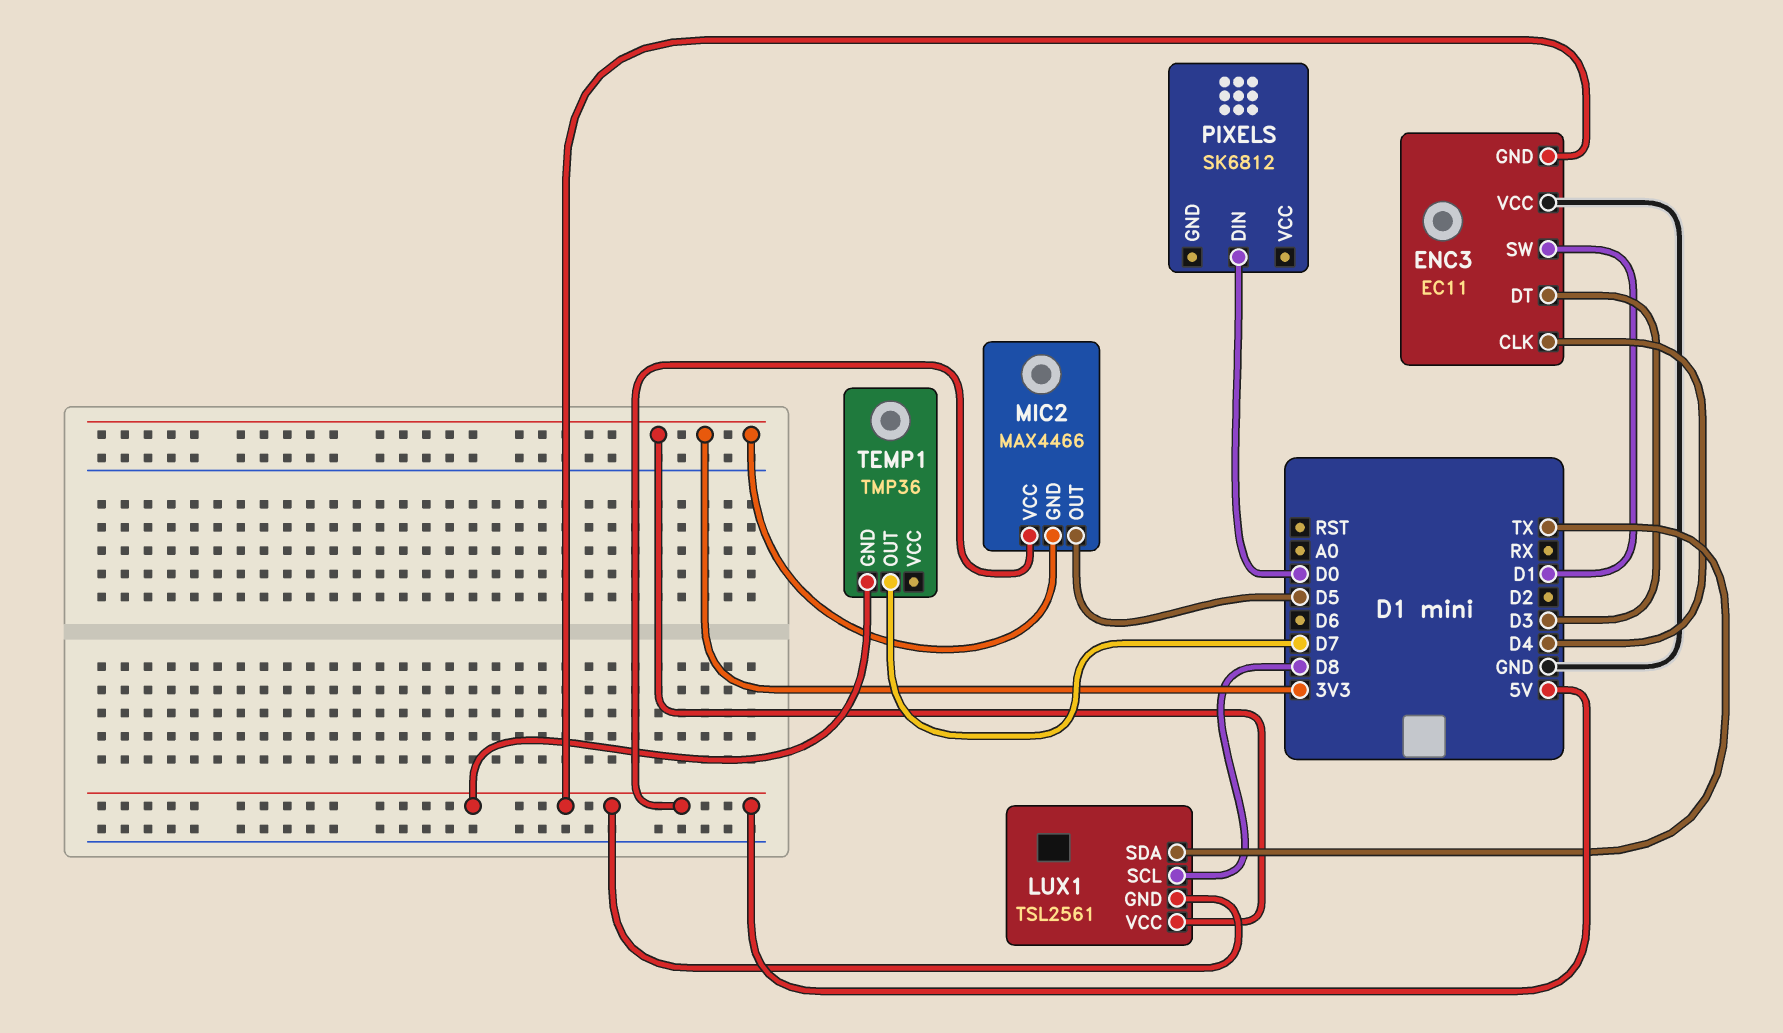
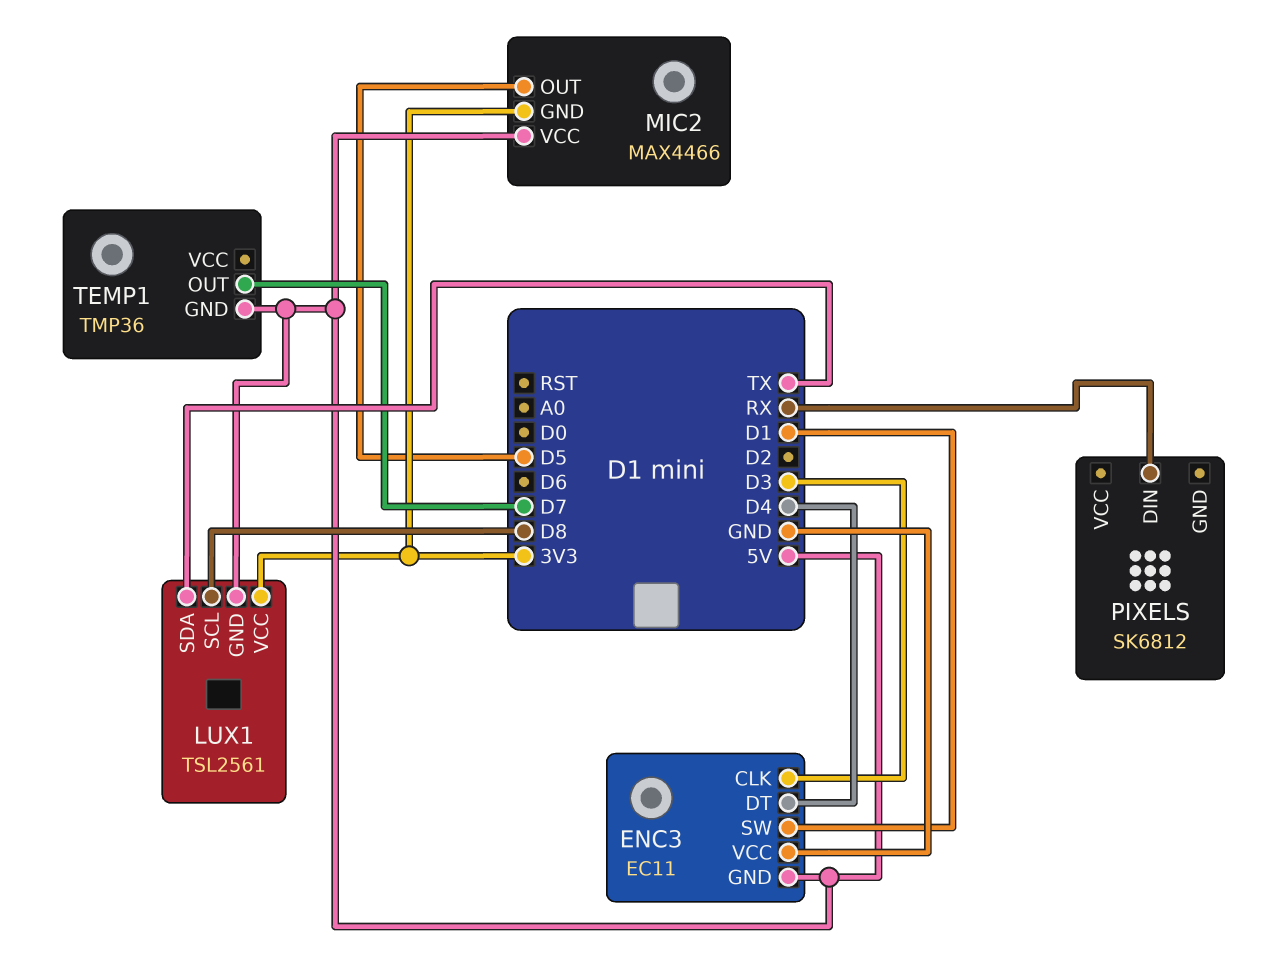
ENC3 pin CLK: D4 -> D3
ENC3 pin DT: D3 -> D4
PIXELS pin DIN: D0 -> RX

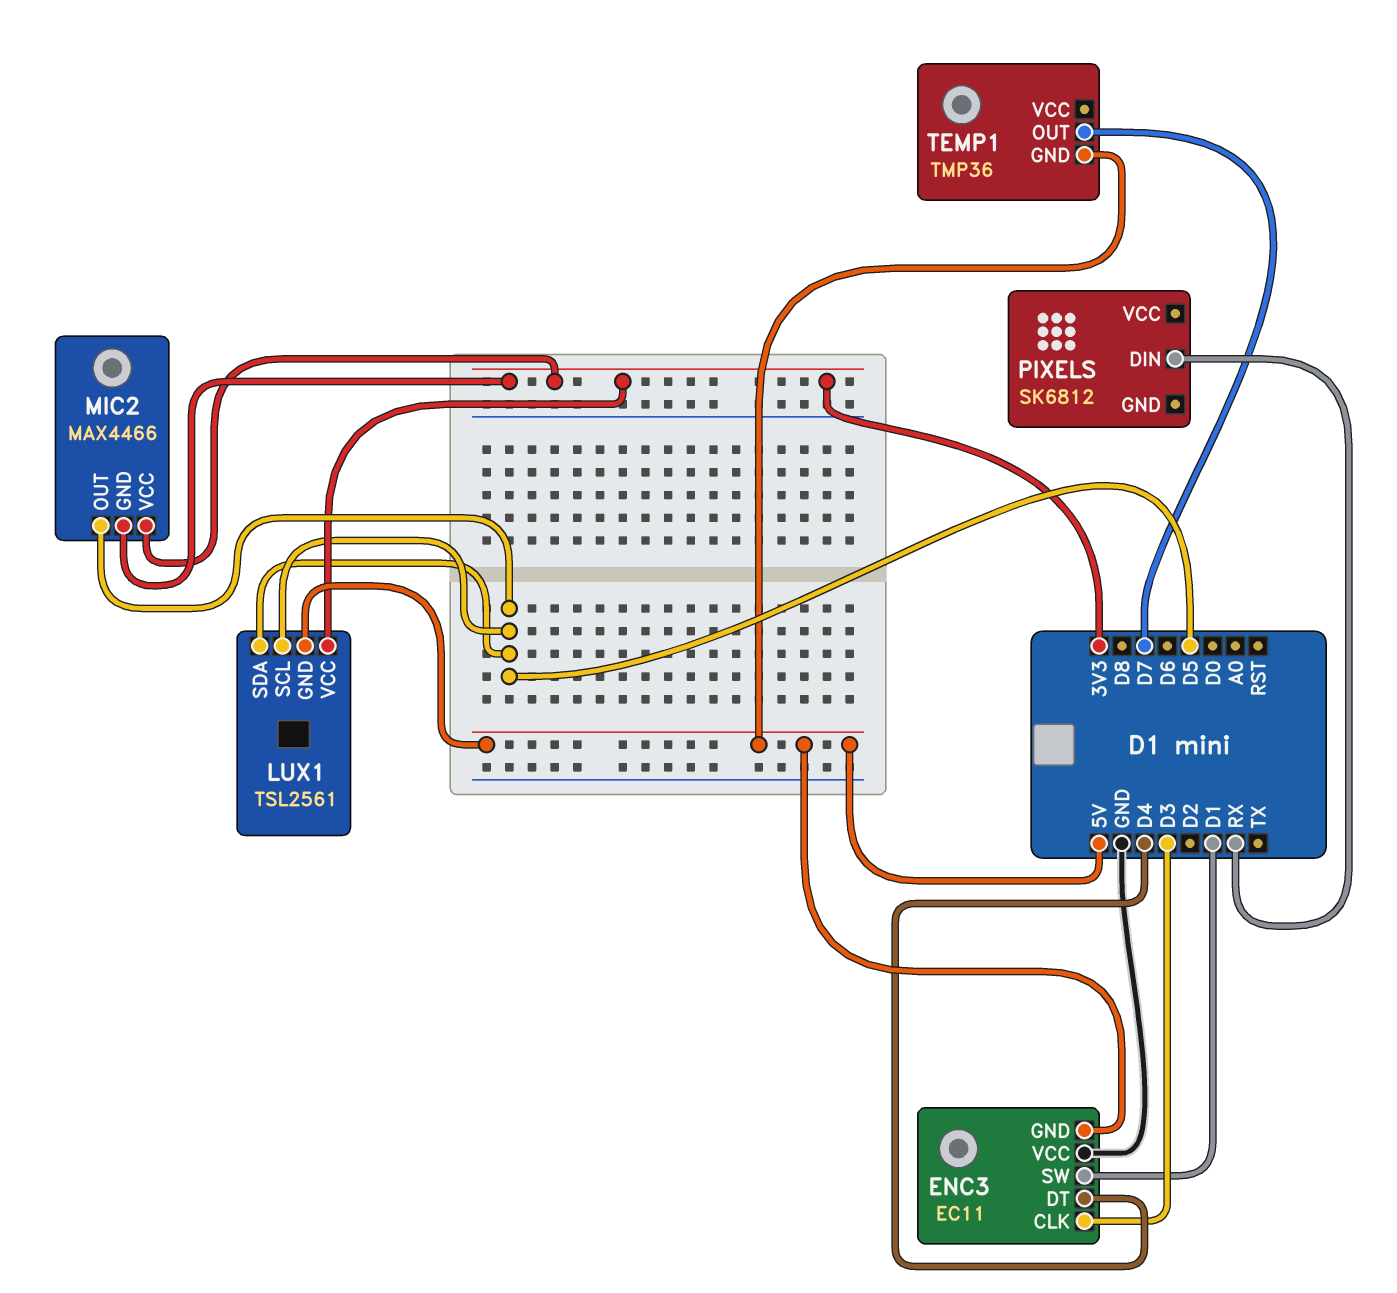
LUX1 pin SCL: D8 -> D5
LUX1 pin SDA: TX -> D5
MIC2 pin VCC: 5V -> 3V3

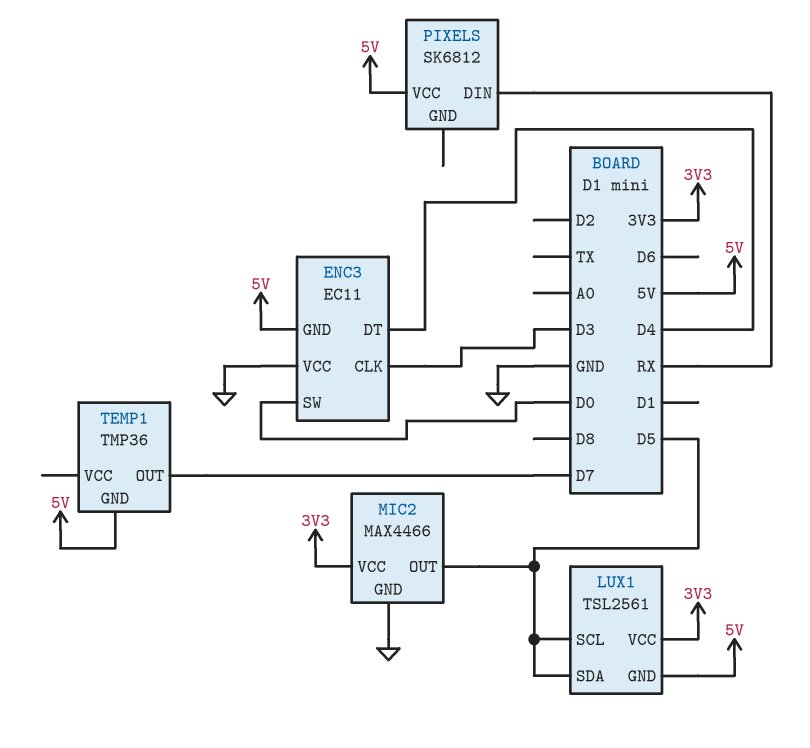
ENC3 pin SW: D1 -> D0
MIC2 pin GND: 3V3 -> GND
PIXELS pin VCC: none -> 5V

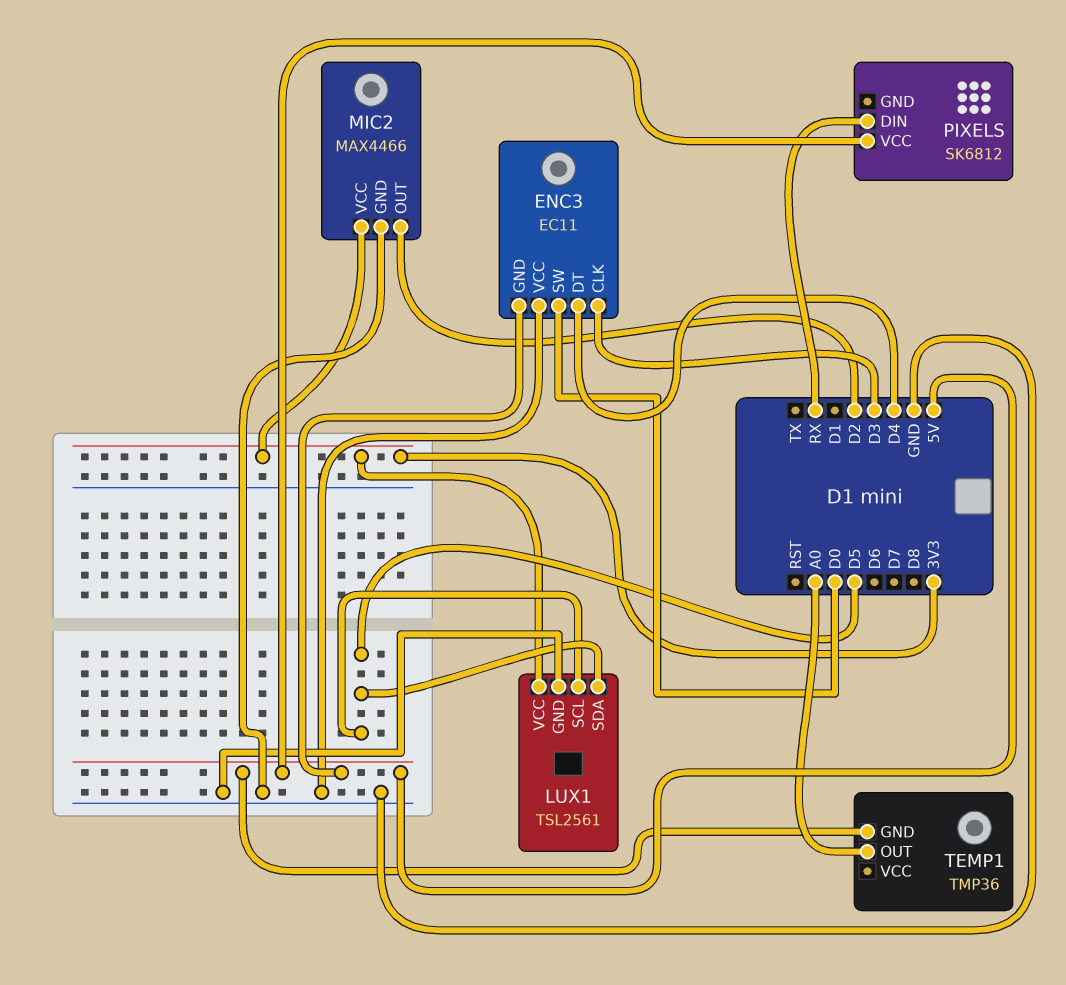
LUX1 pin GND: 5V -> GND
MIC2 pin OUT: D5 -> D2
TEMP1 pin OUT: D7 -> A0

